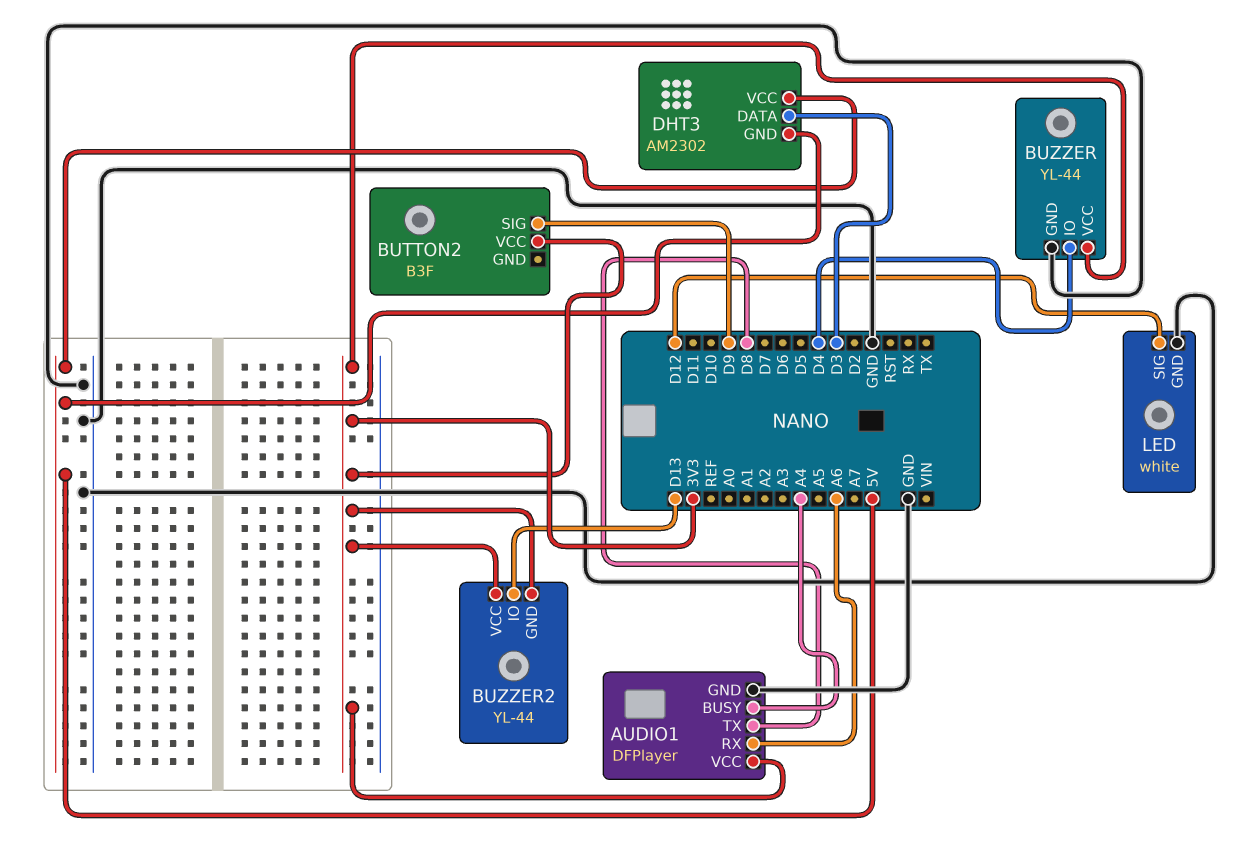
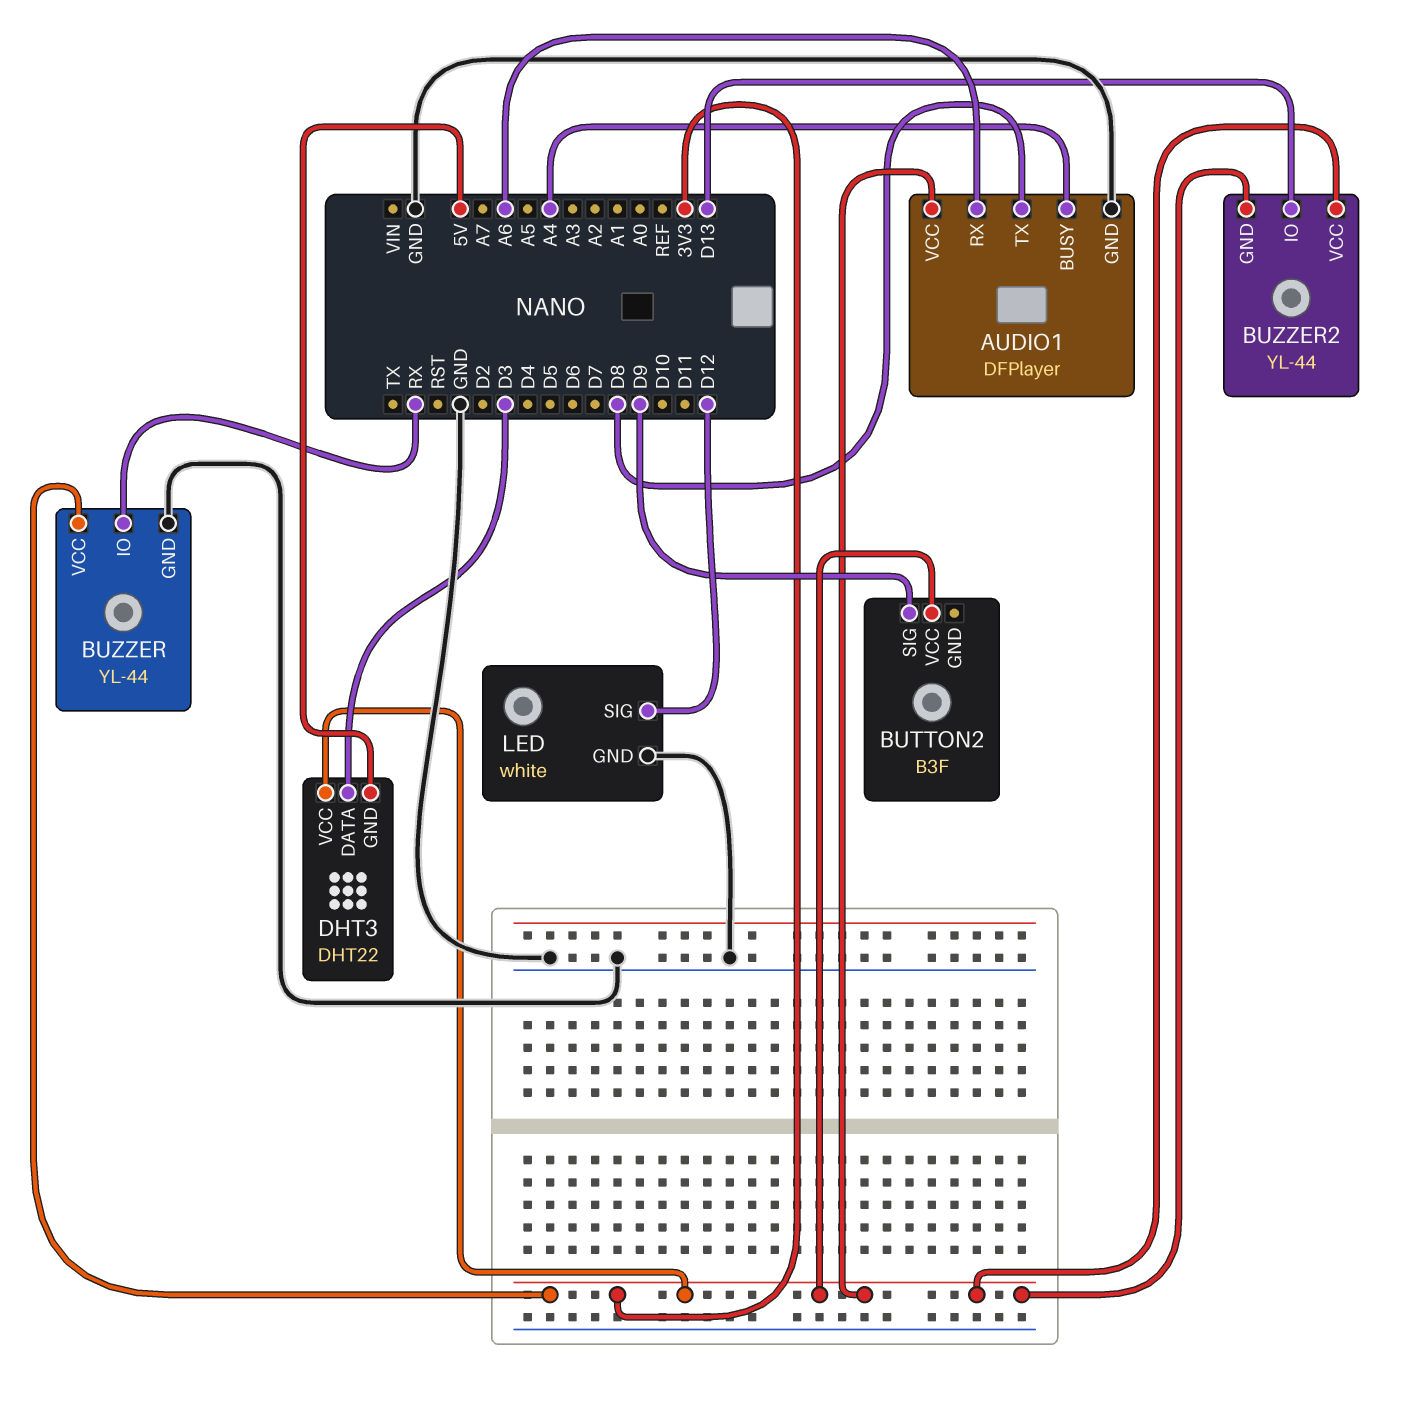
BUZZER pin IO: D4 -> RX
DHT3: AM2302 -> DHT22
DHT3 pin VCC: 5V -> 3V3

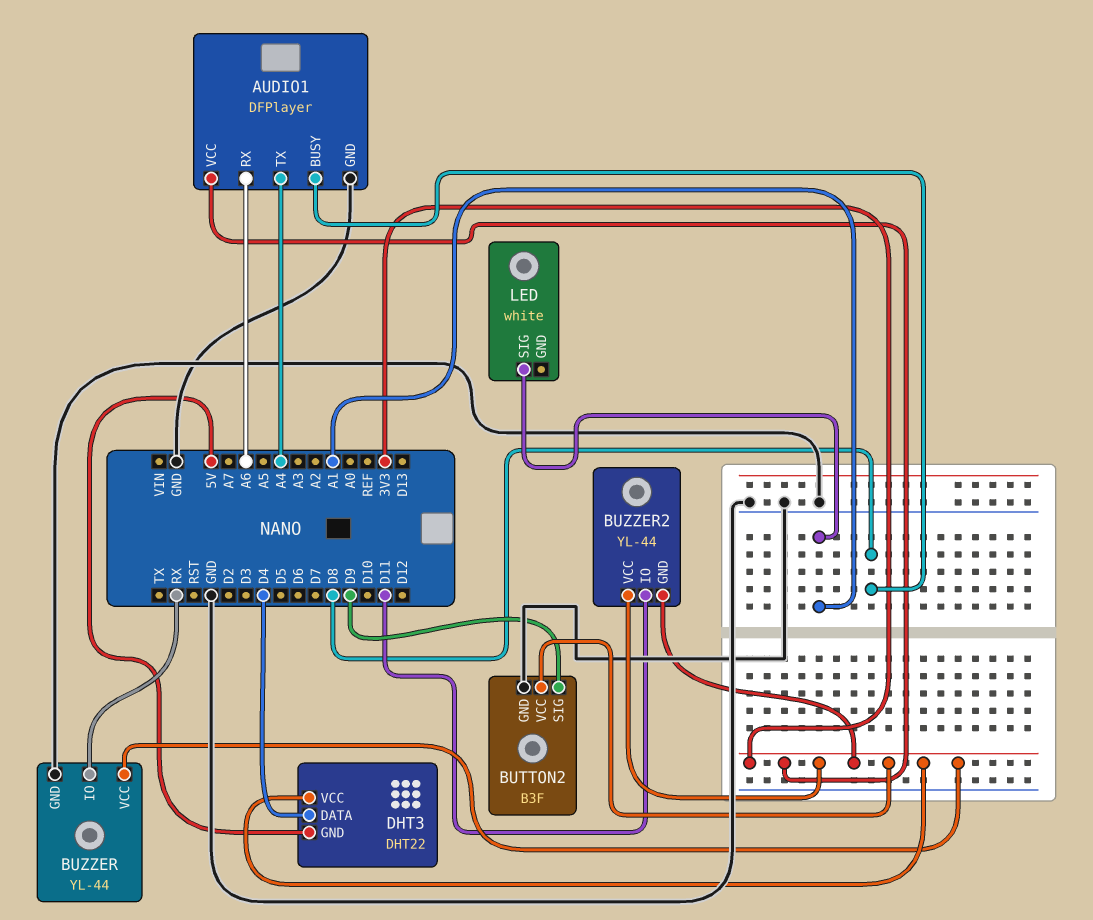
AUDIO1 pin BUSY: A4 -> D8
AUDIO1 pin TX: D8 -> A4
BUTTON2 pin GND: none -> GND
BUZZER2 pin IO: D13 -> D11
DHT3 pin DATA: D3 -> D4
LED pin GND: GND -> none
LED pin SIG: D12 -> A1

